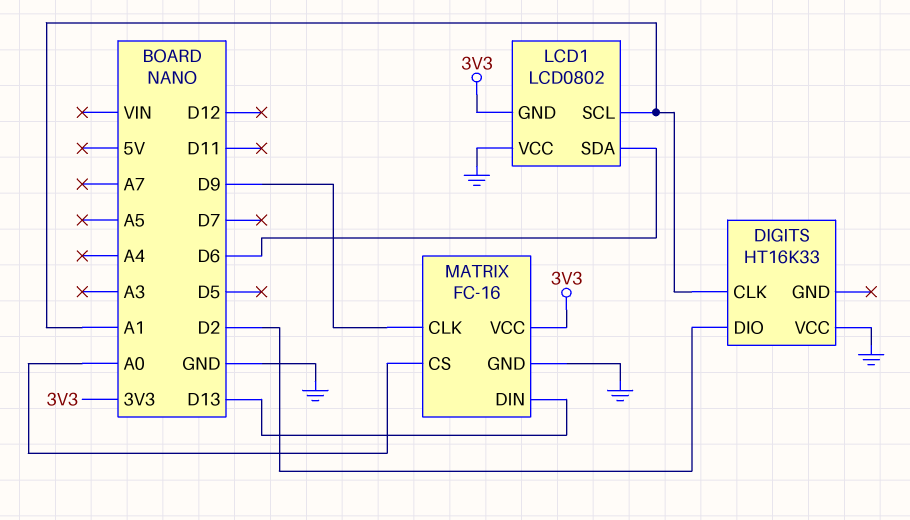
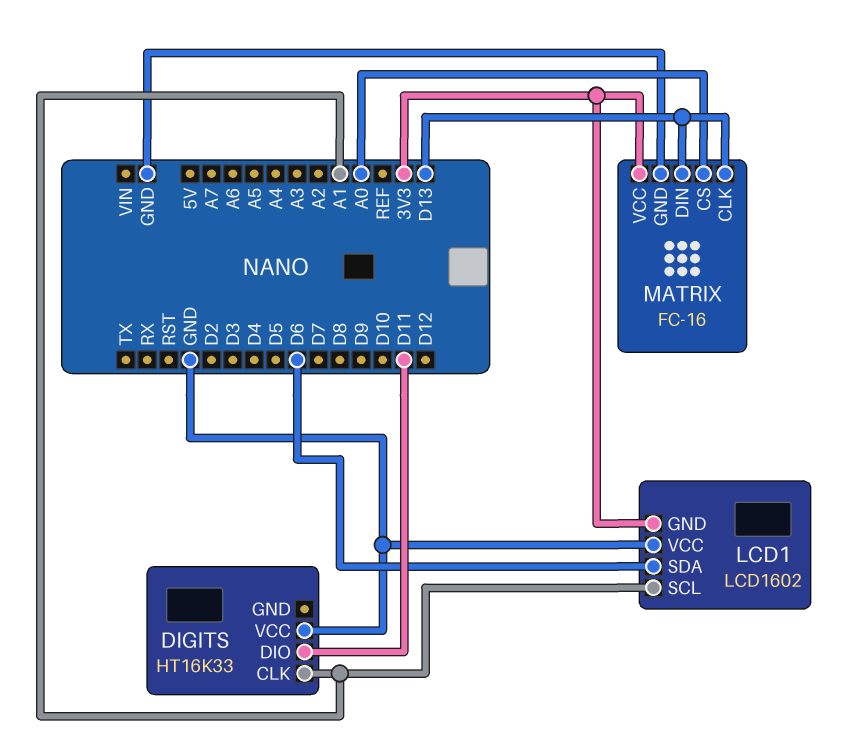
DIGITS pin DIO: D2 -> D11
LCD1: LCD0802 -> LCD1602
MATRIX pin CLK: D9 -> D13

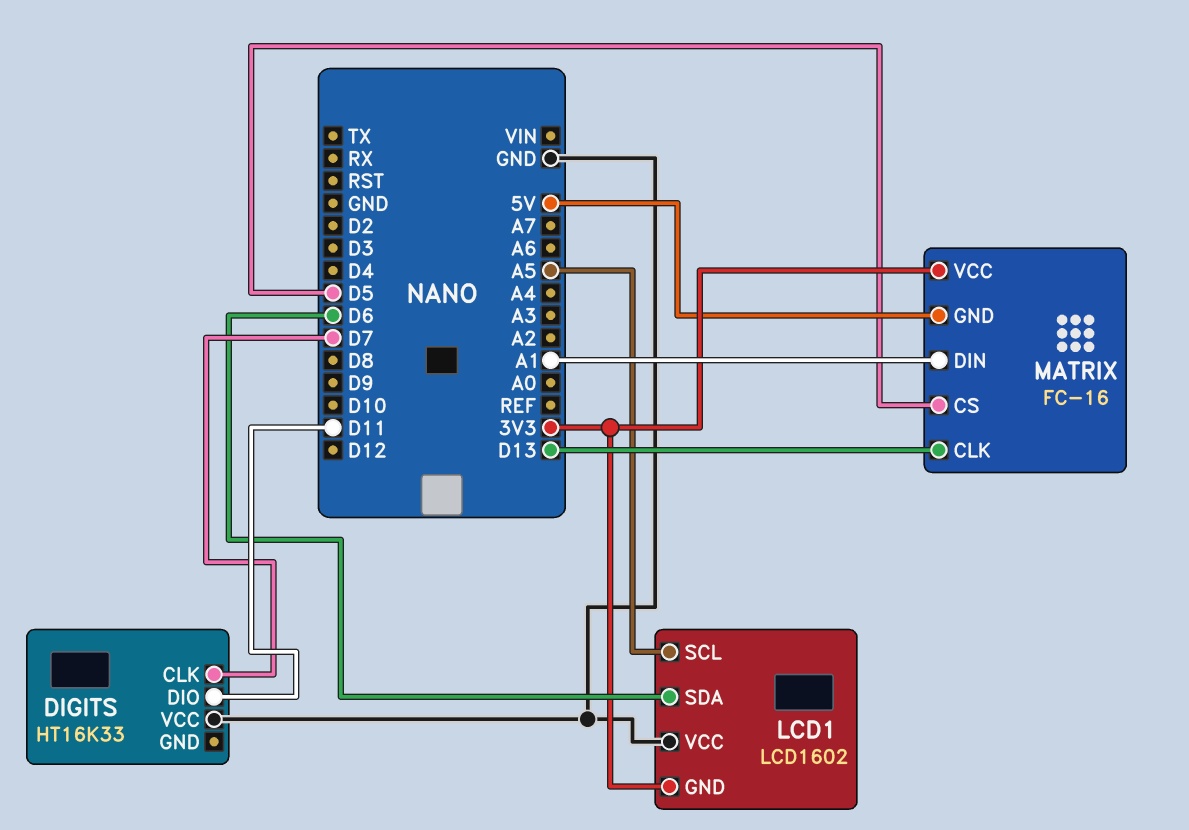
DIGITS pin CLK: A1 -> D7
LCD1 pin SCL: A1 -> A5
MATRIX pin CS: A0 -> D5
MATRIX pin DIN: D13 -> A1
MATRIX pin GND: GND -> 5V

